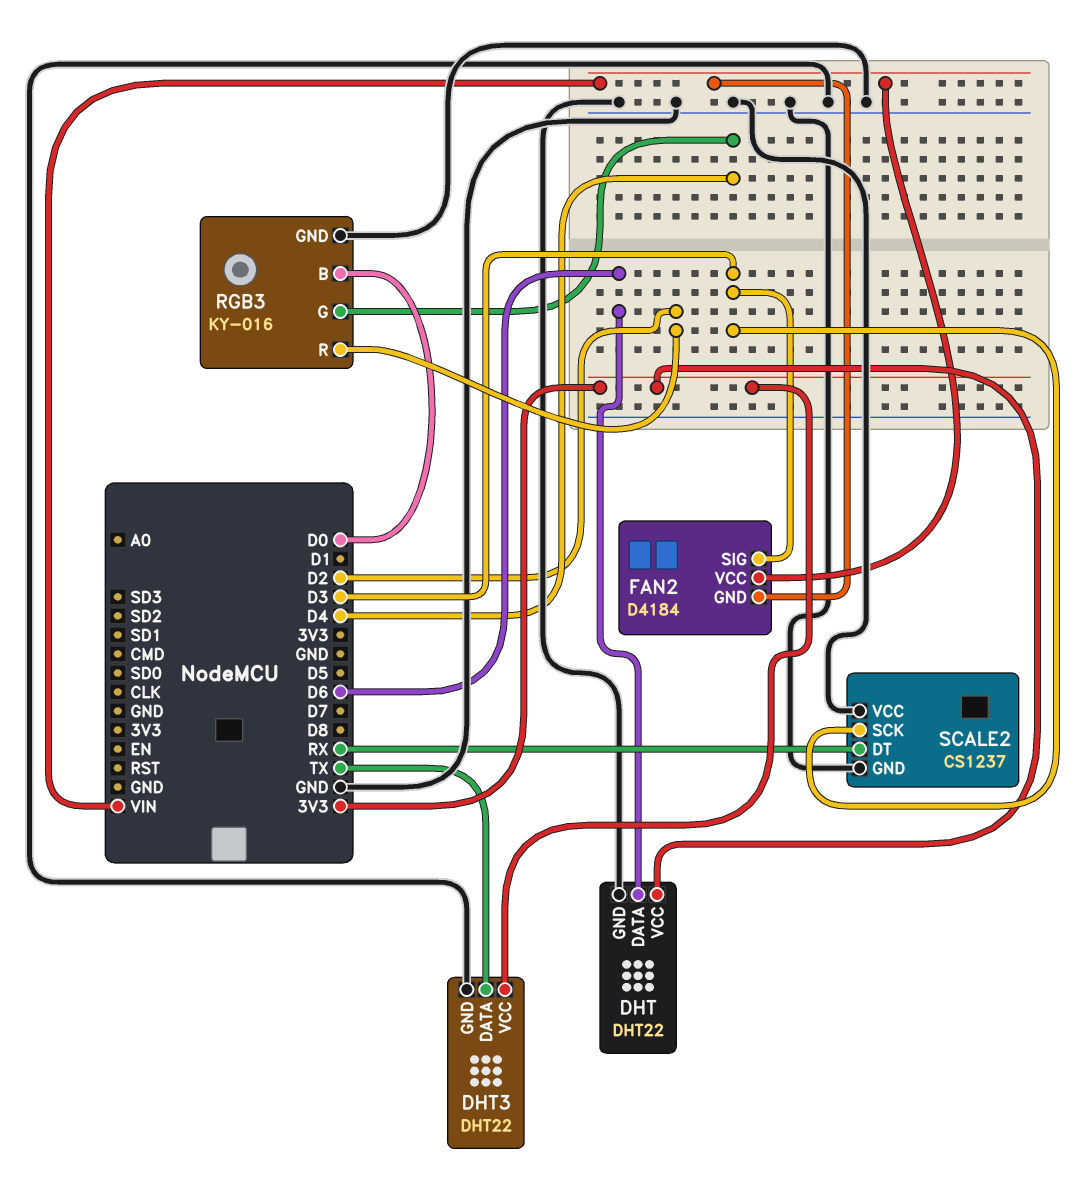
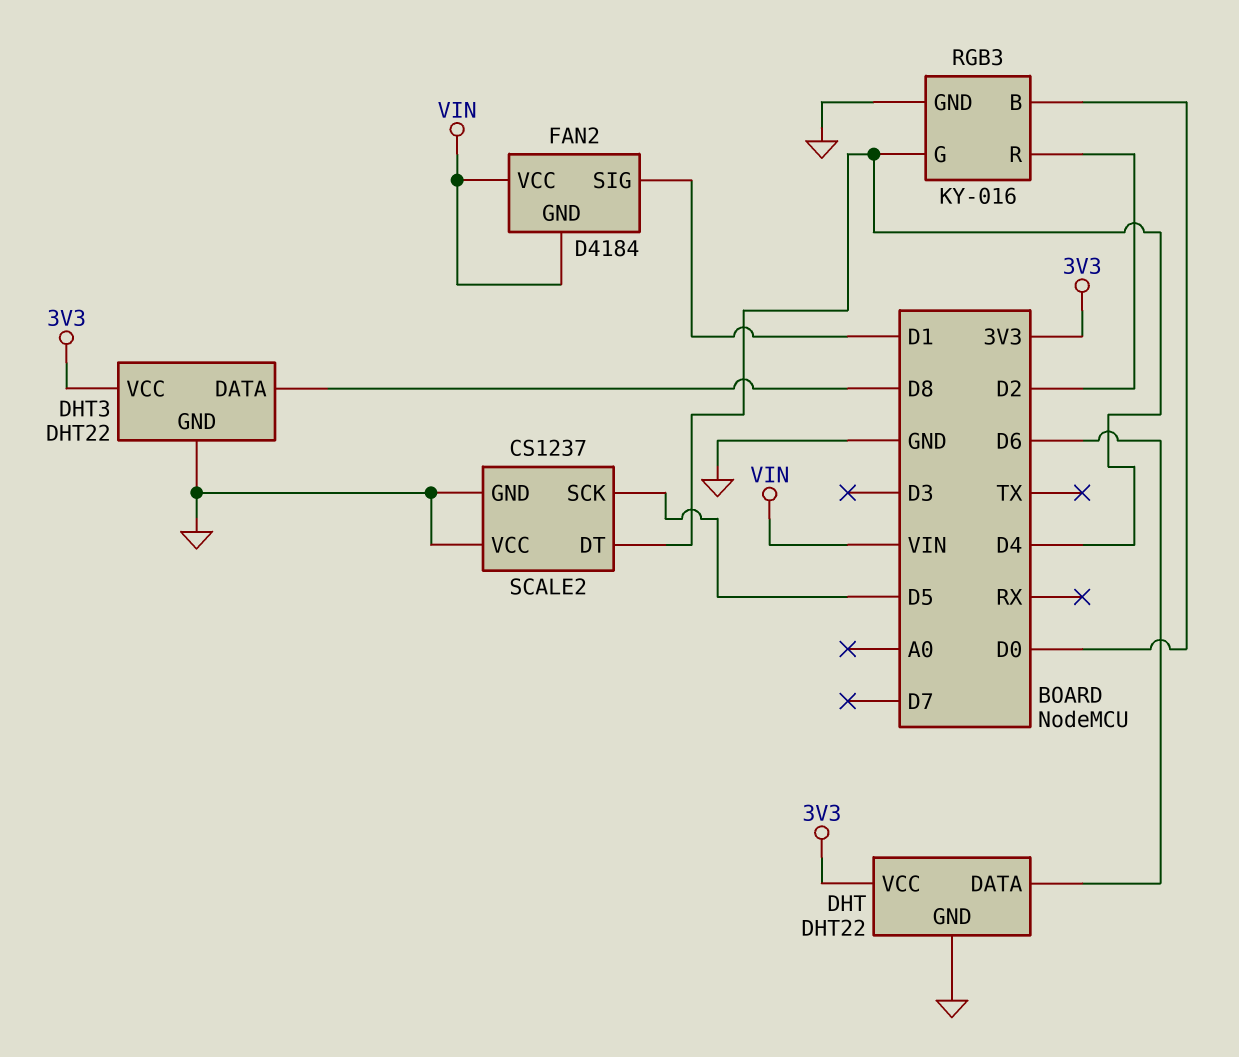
DHT3 pin DATA: TX -> D8
FAN2 pin SIG: D3 -> D1
SCALE2 pin DT: RX -> D4
SCALE2 pin SCK: D3 -> D5

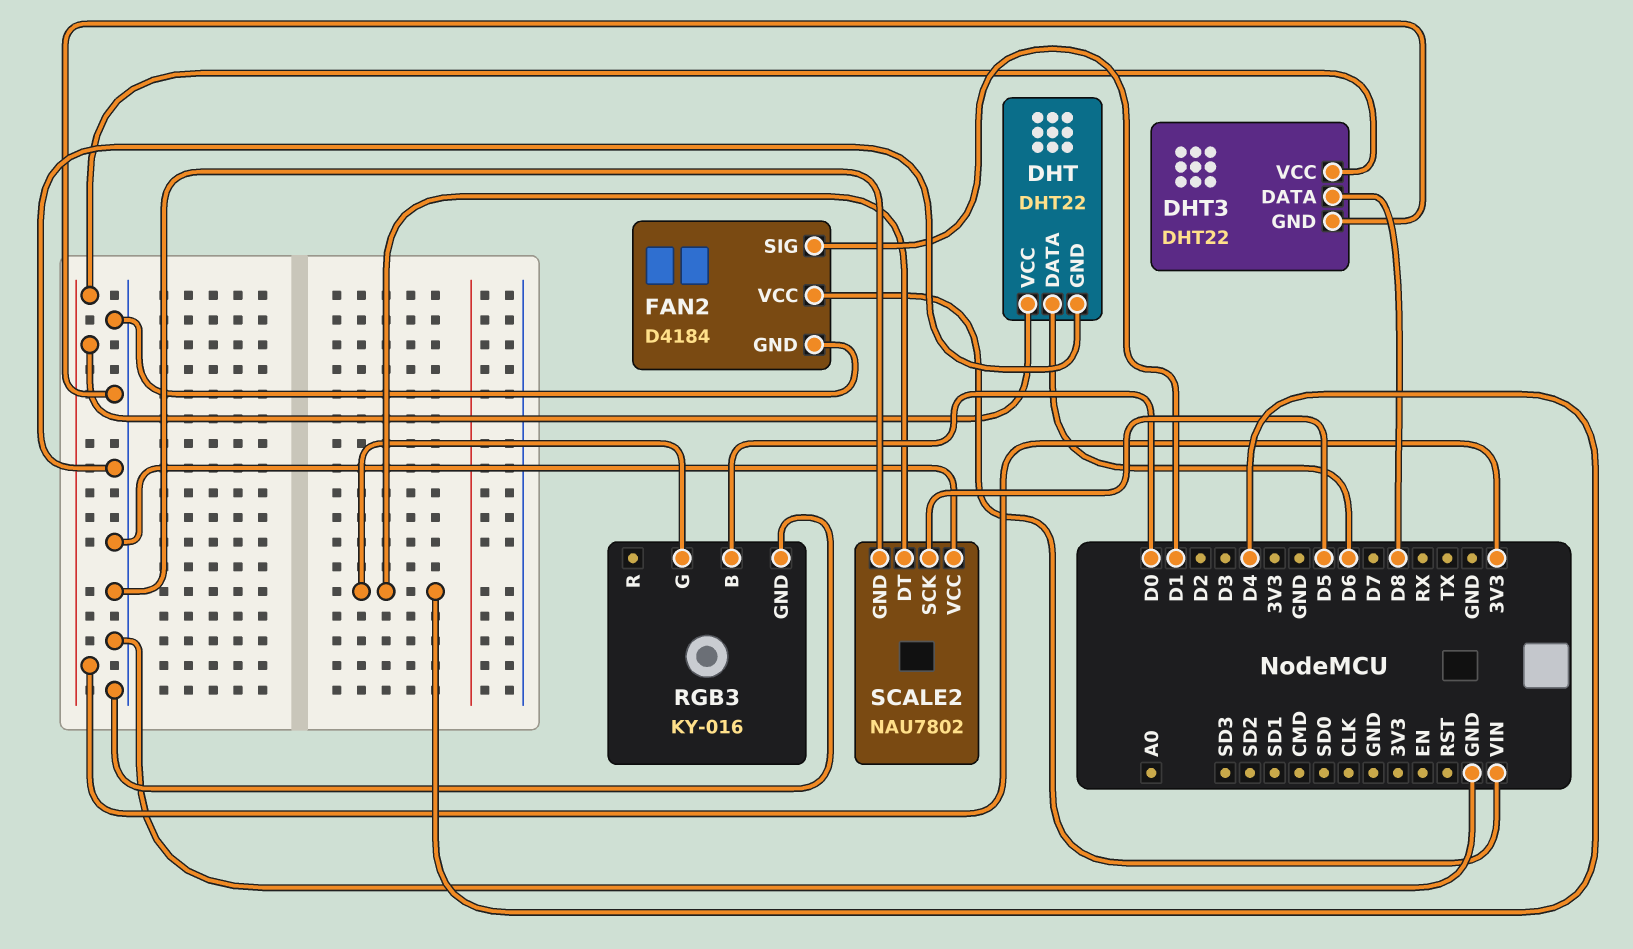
FAN2 pin GND: VIN -> GND
RGB3 pin R: D2 -> none
SCALE2: CS1237 -> NAU7802

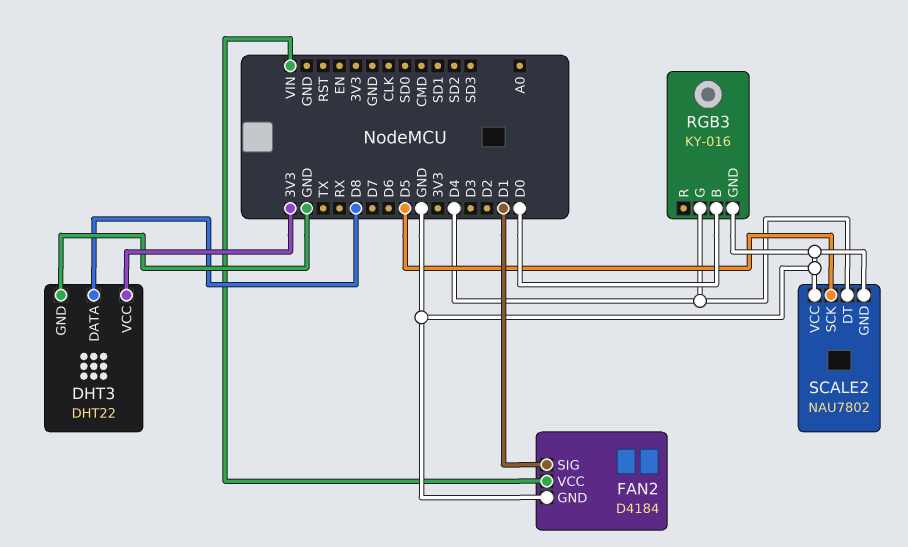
DHT: DHT22 -> none
DHT pin DATA: D6 -> none
DHT pin GND: GND -> none
DHT pin VCC: 3V3 -> none

